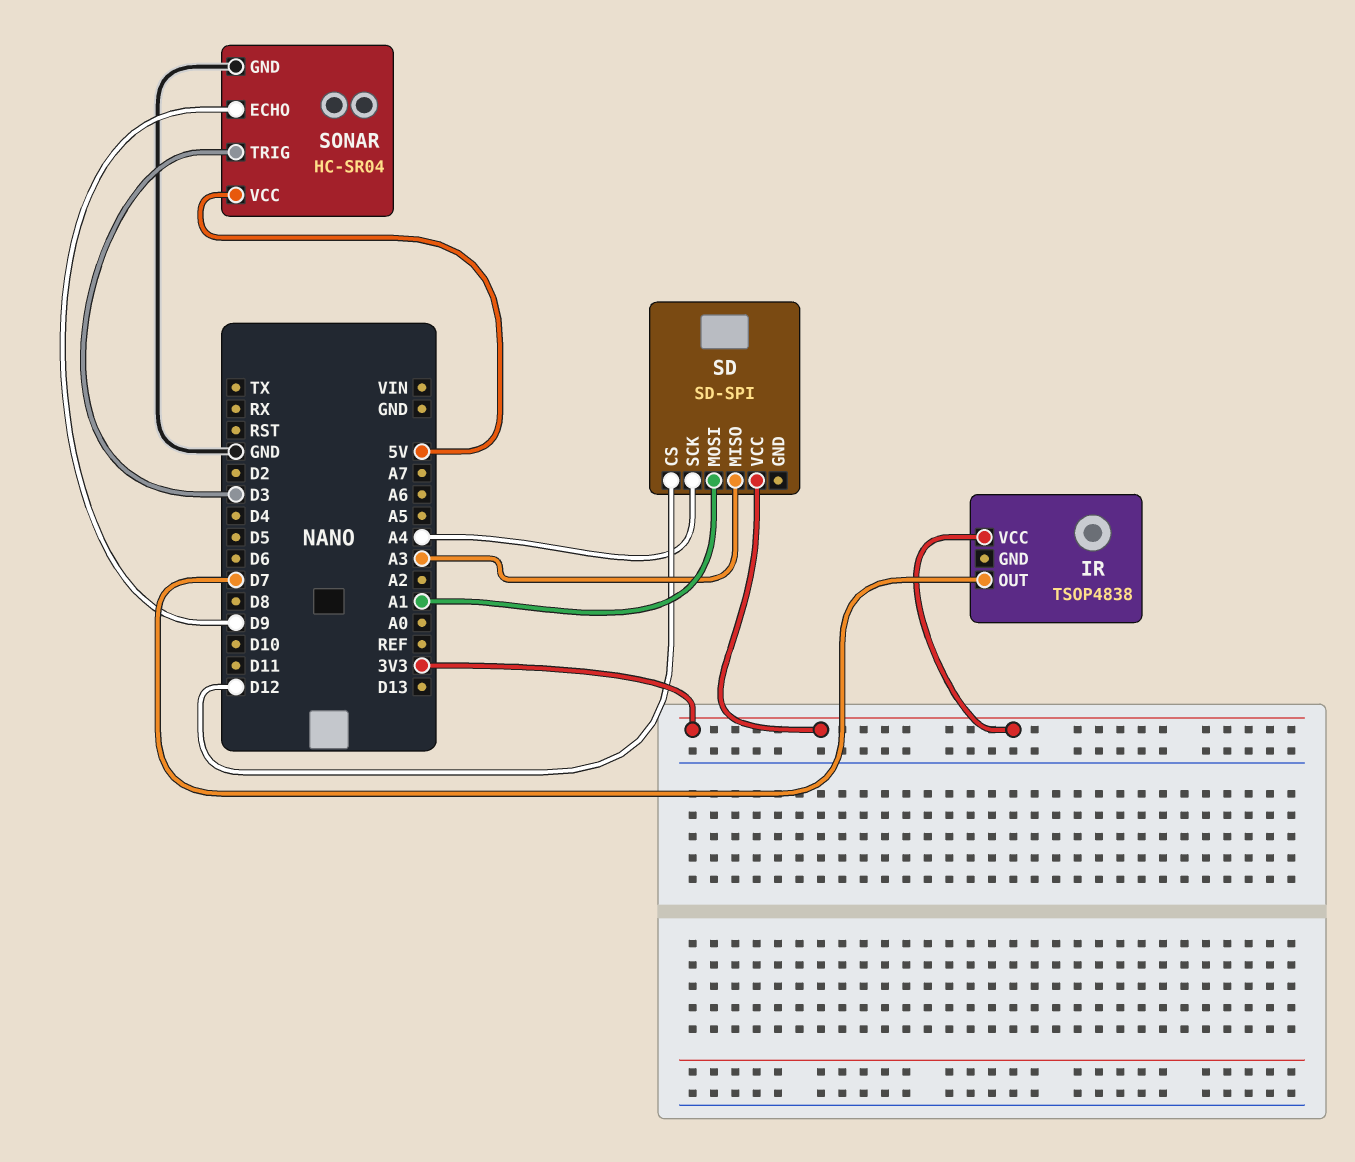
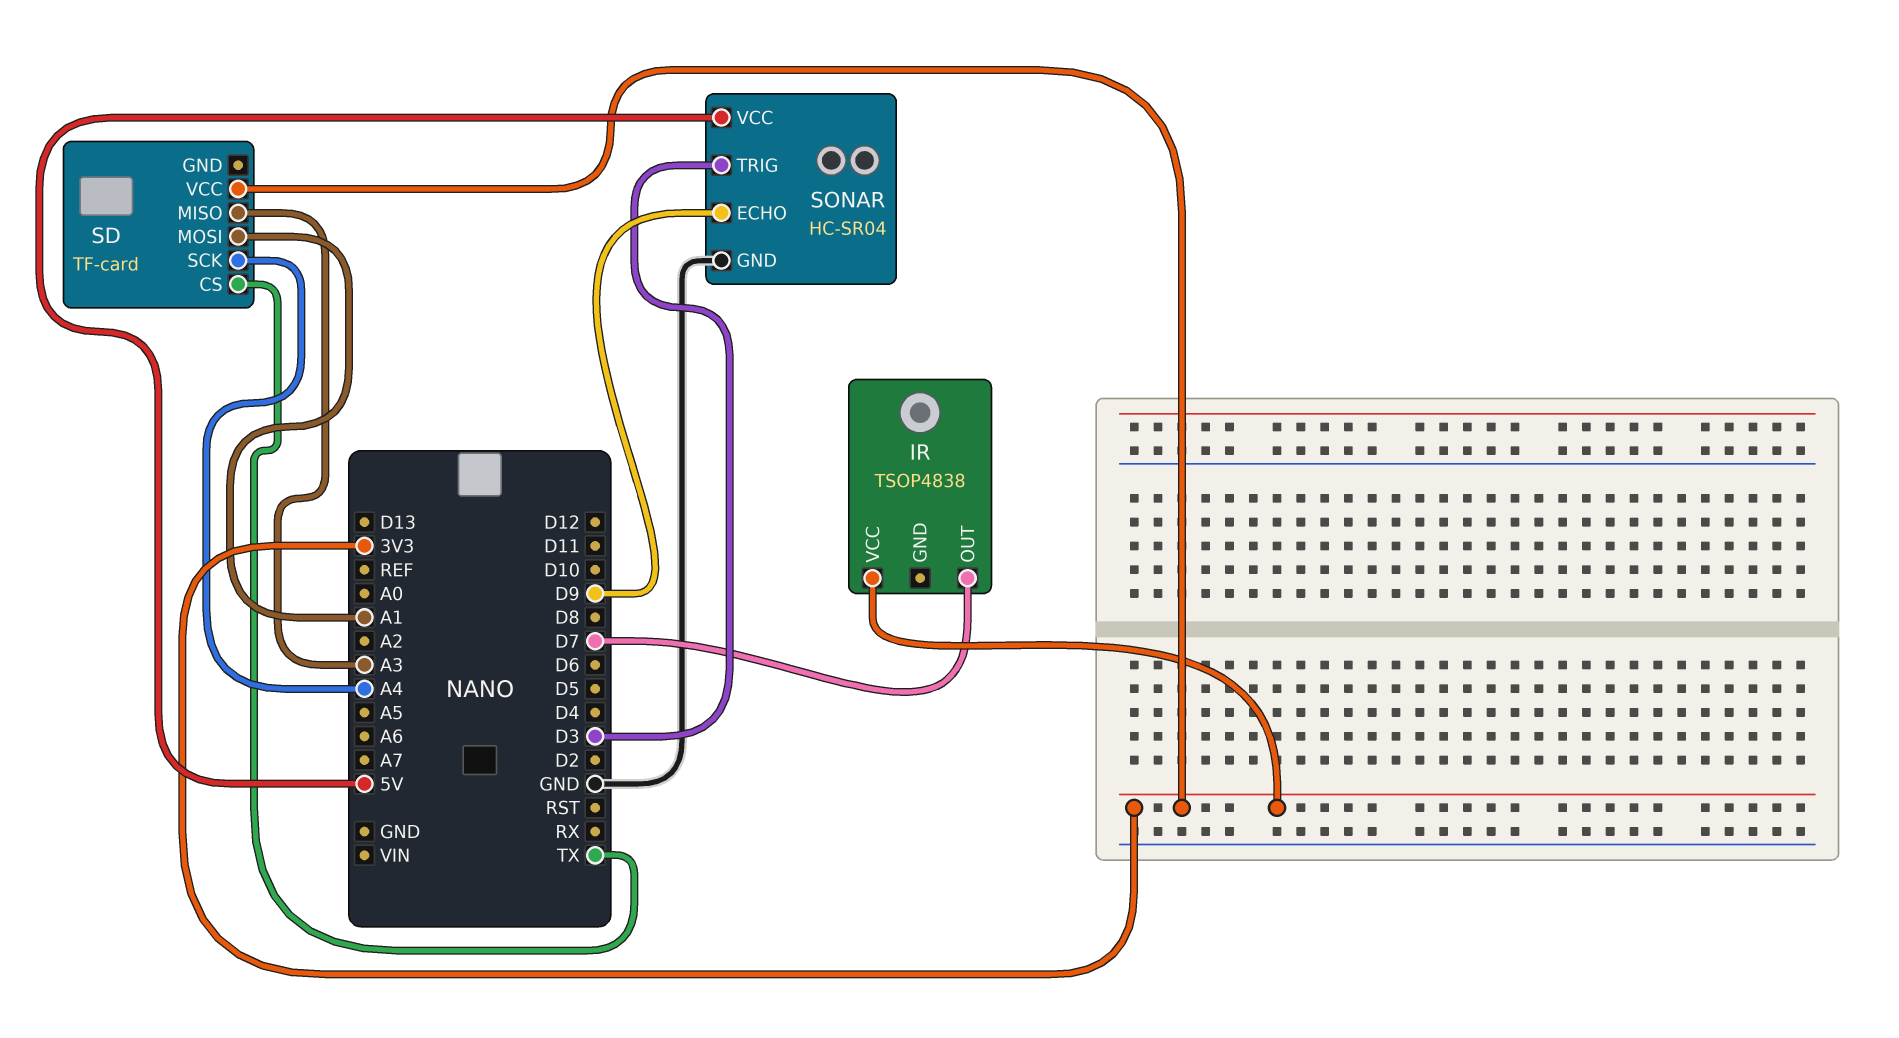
SD: SD-SPI -> TF-card
SD pin CS: D12 -> TX

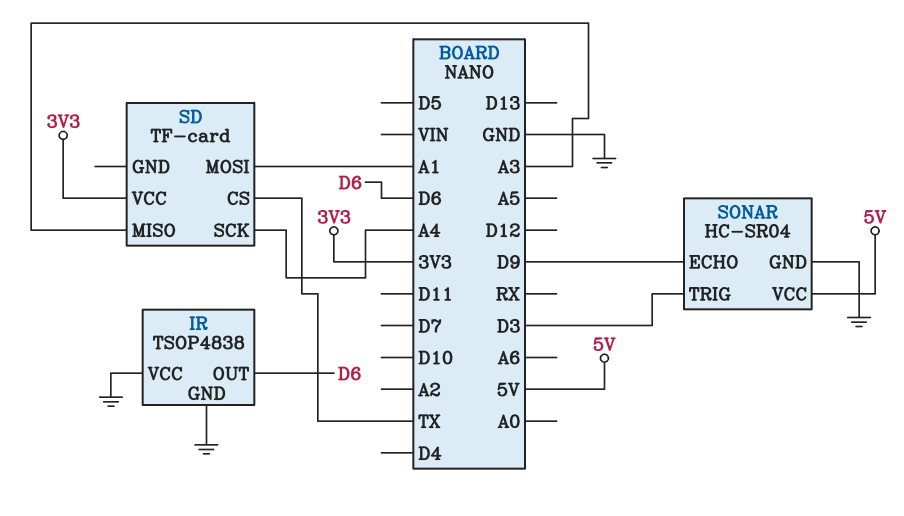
IR pin GND: none -> GND
IR pin OUT: D7 -> D6
IR pin VCC: 3V3 -> GND

